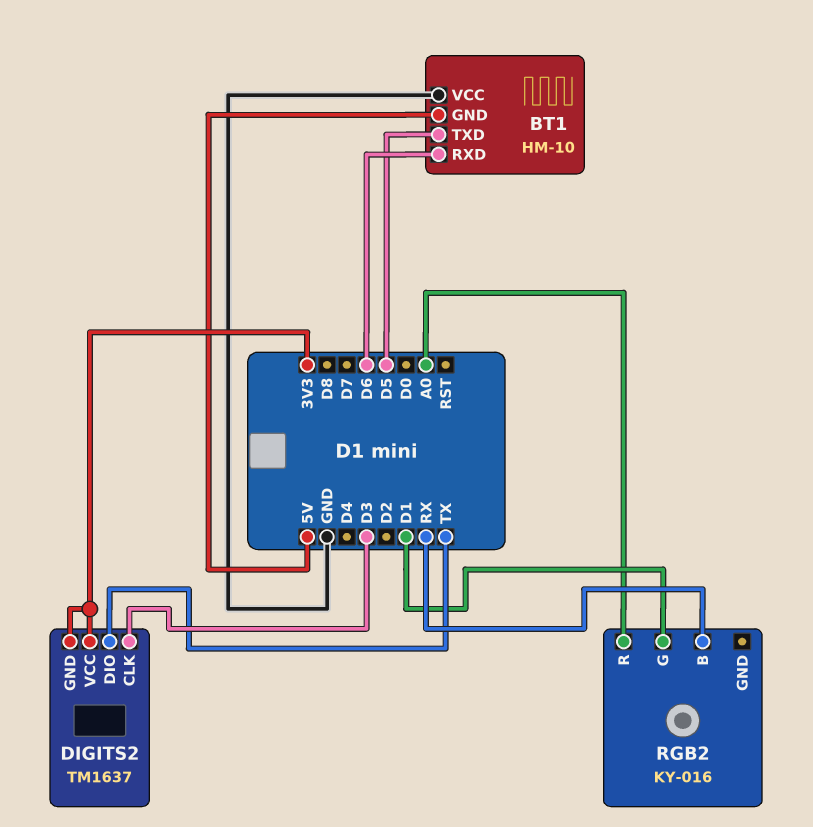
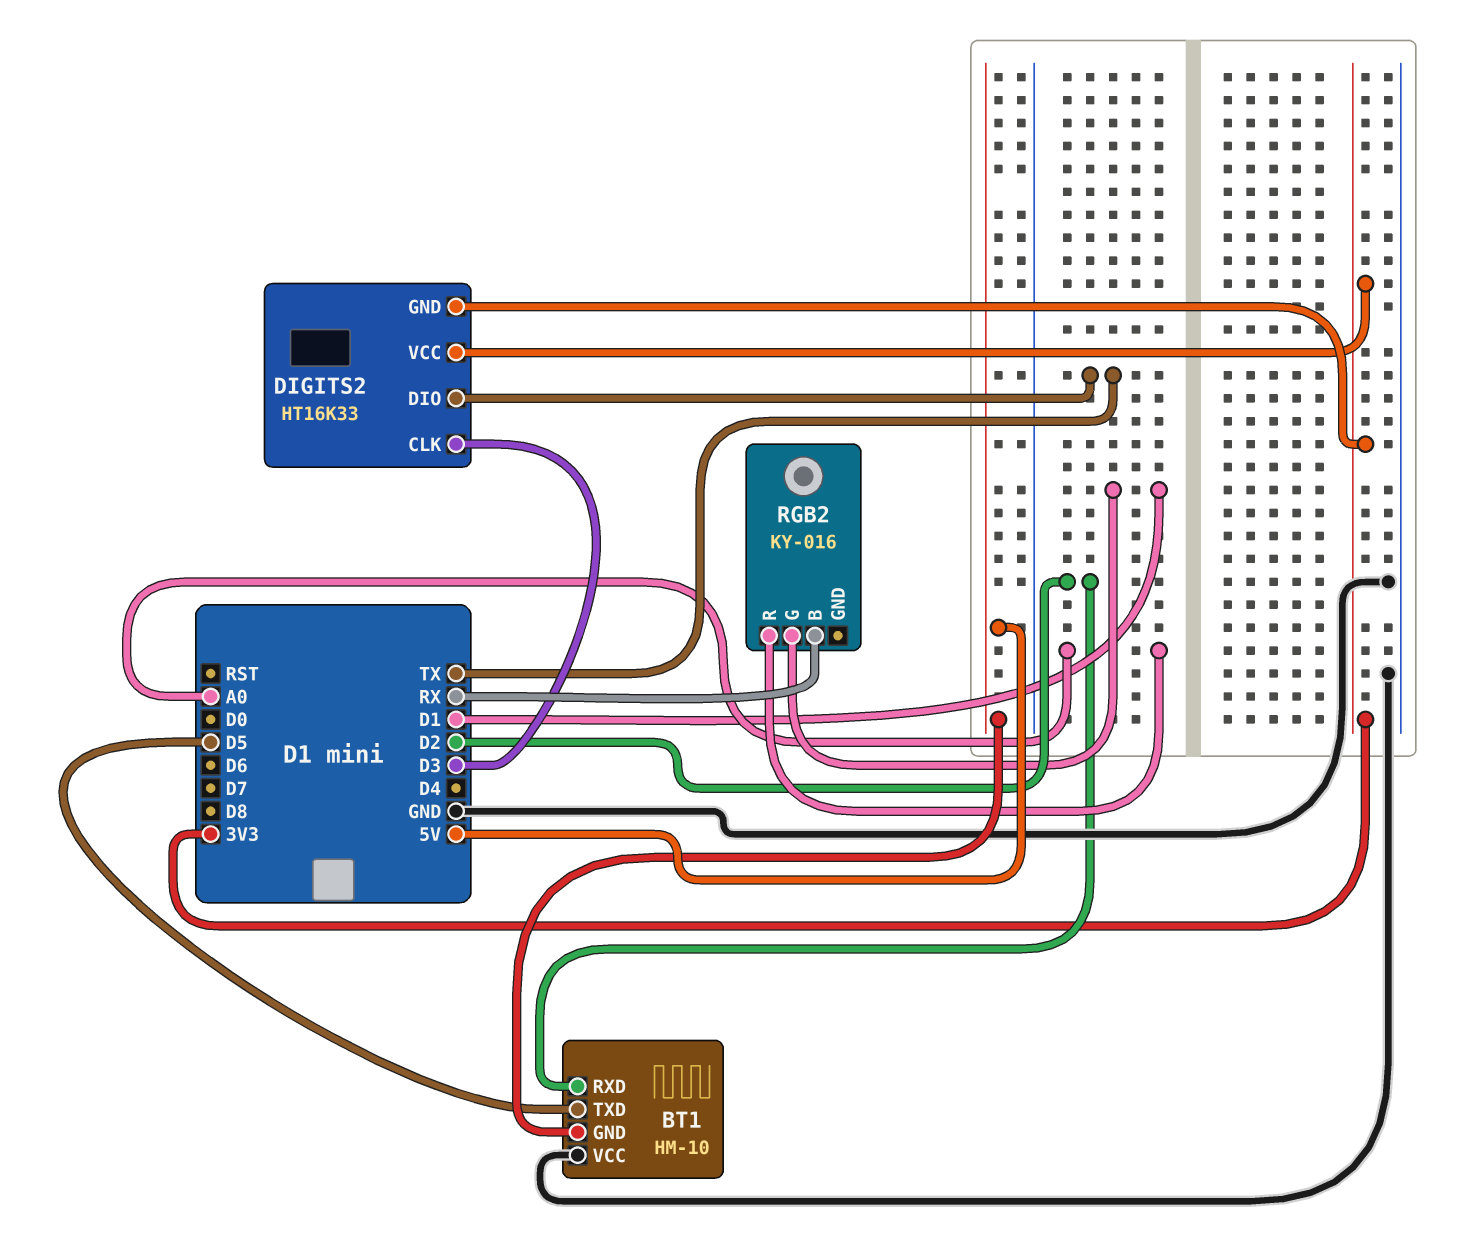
BT1 pin RXD: D6 -> D2
DIGITS2: TM1637 -> HT16K33

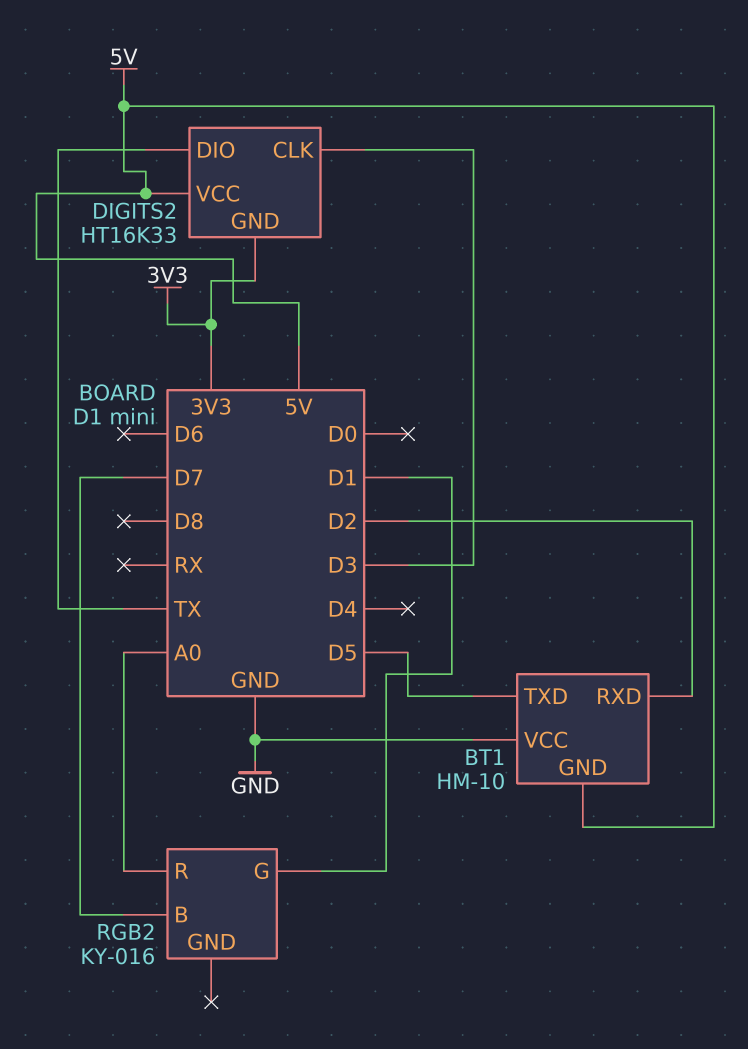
DIGITS2 pin VCC: 3V3 -> 5V
RGB2 pin B: RX -> D7

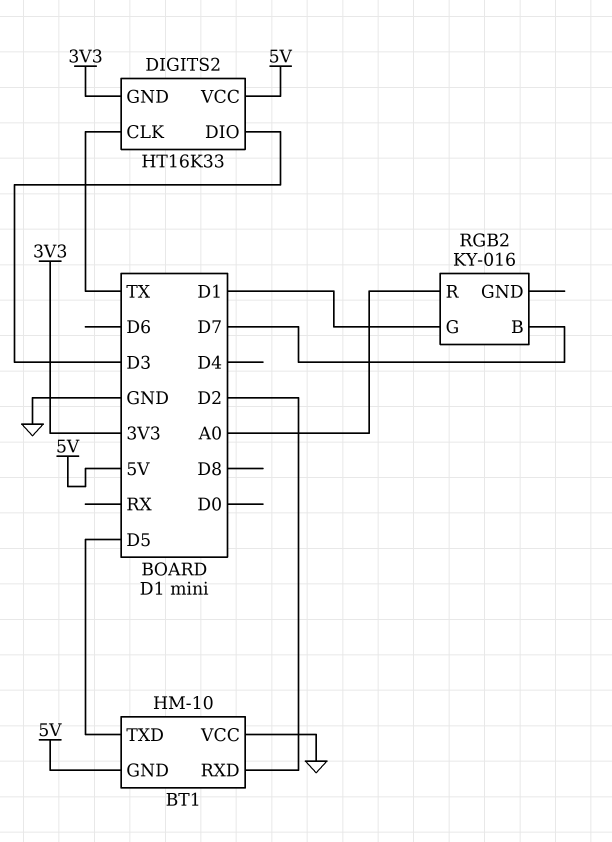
DIGITS2 pin CLK: D3 -> TX
DIGITS2 pin DIO: TX -> D3

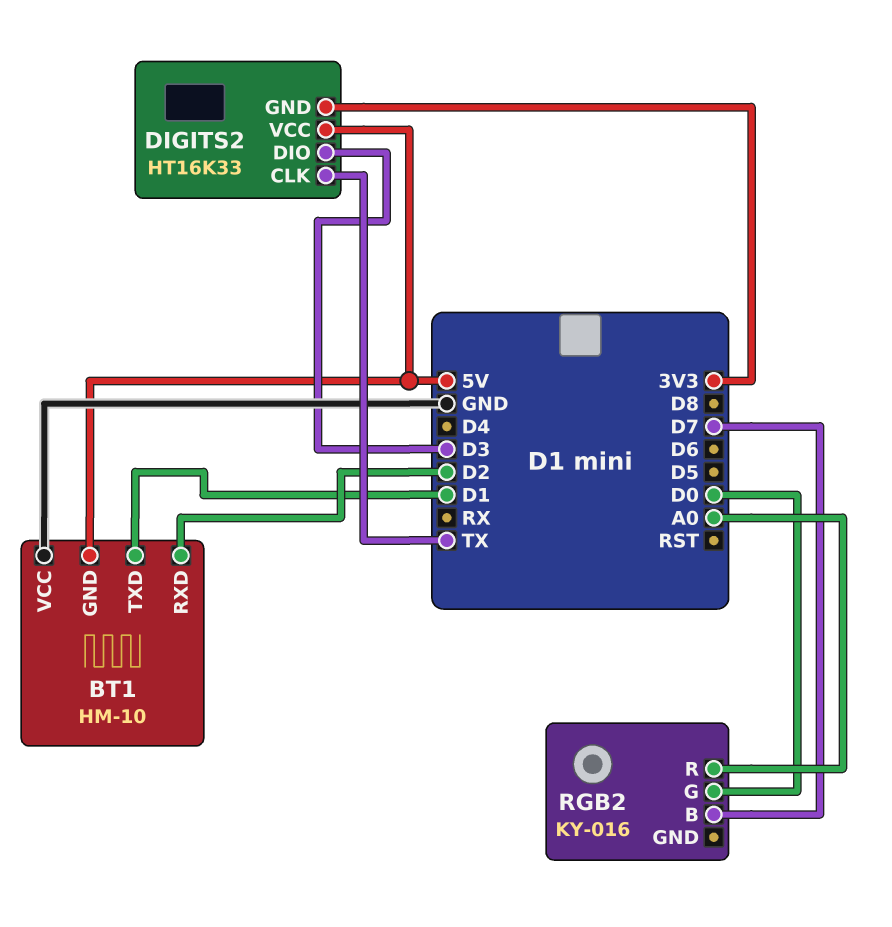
BT1 pin TXD: D5 -> D1
RGB2 pin G: D1 -> D0

